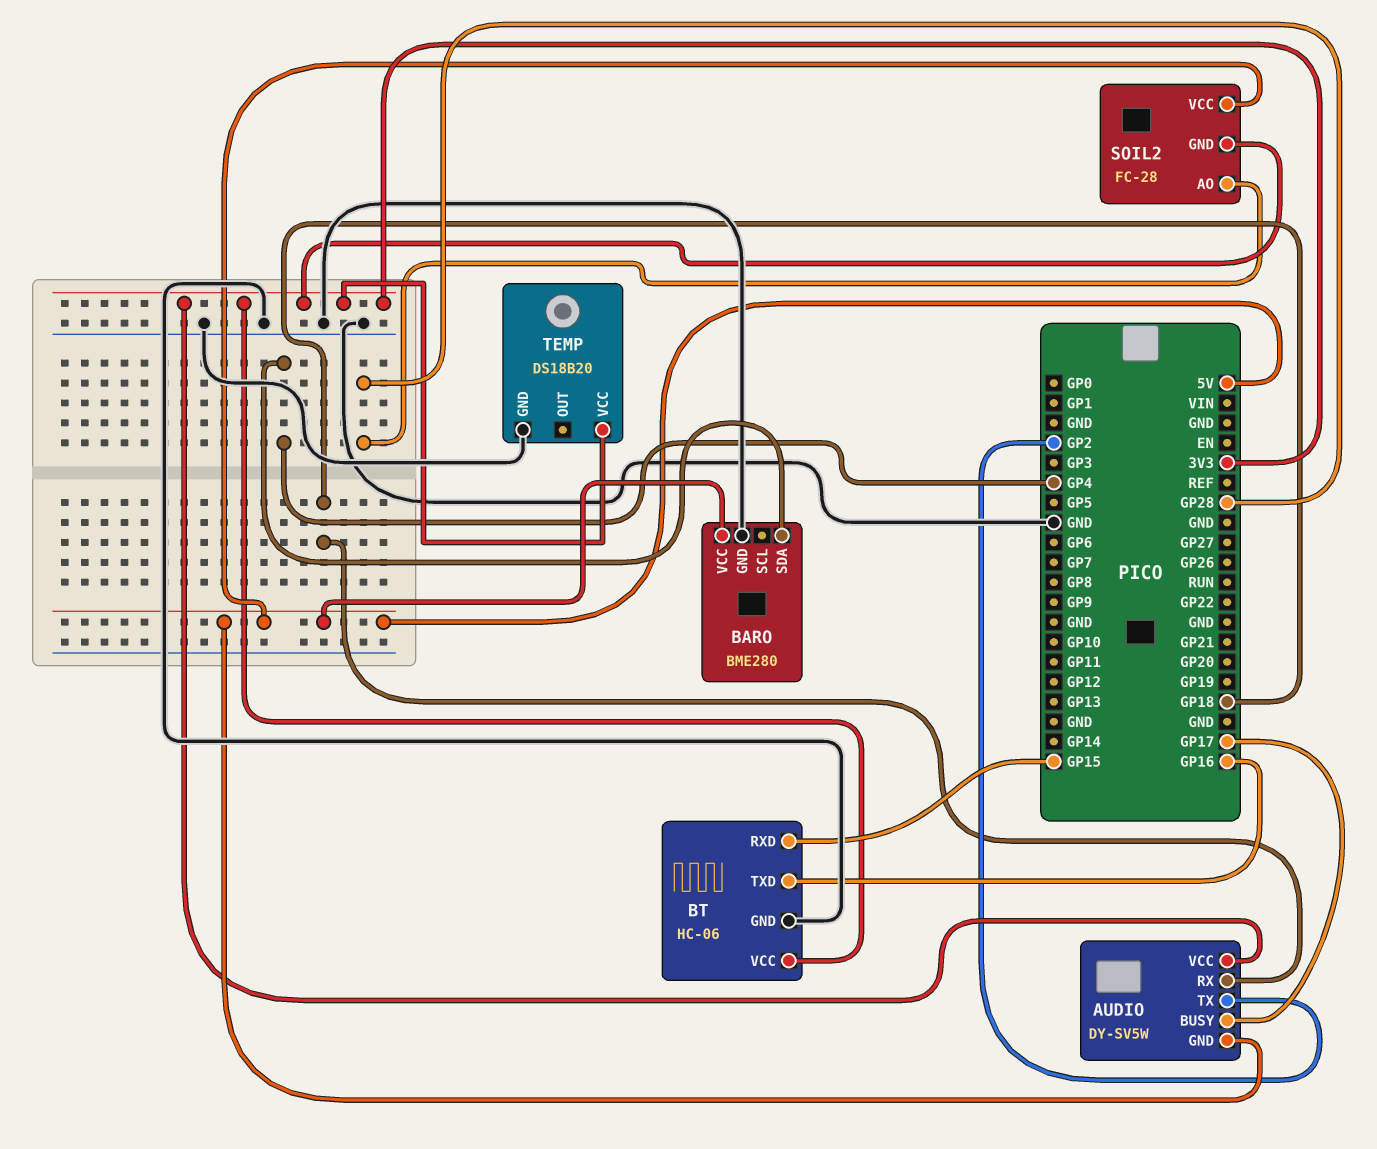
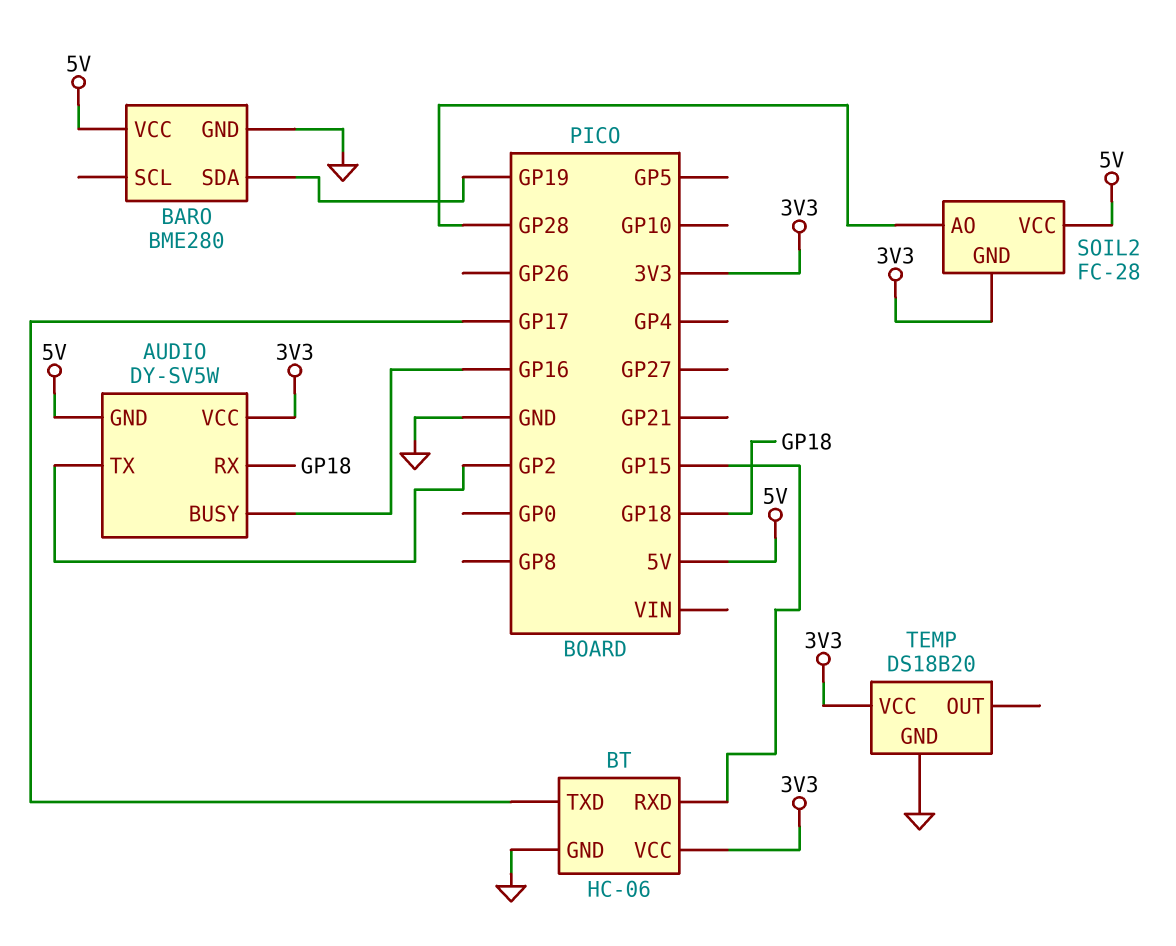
AUDIO pin BUSY: GP17 -> GP16
BARO pin SDA: GP4 -> GP19
BT pin TXD: GP16 -> GP17

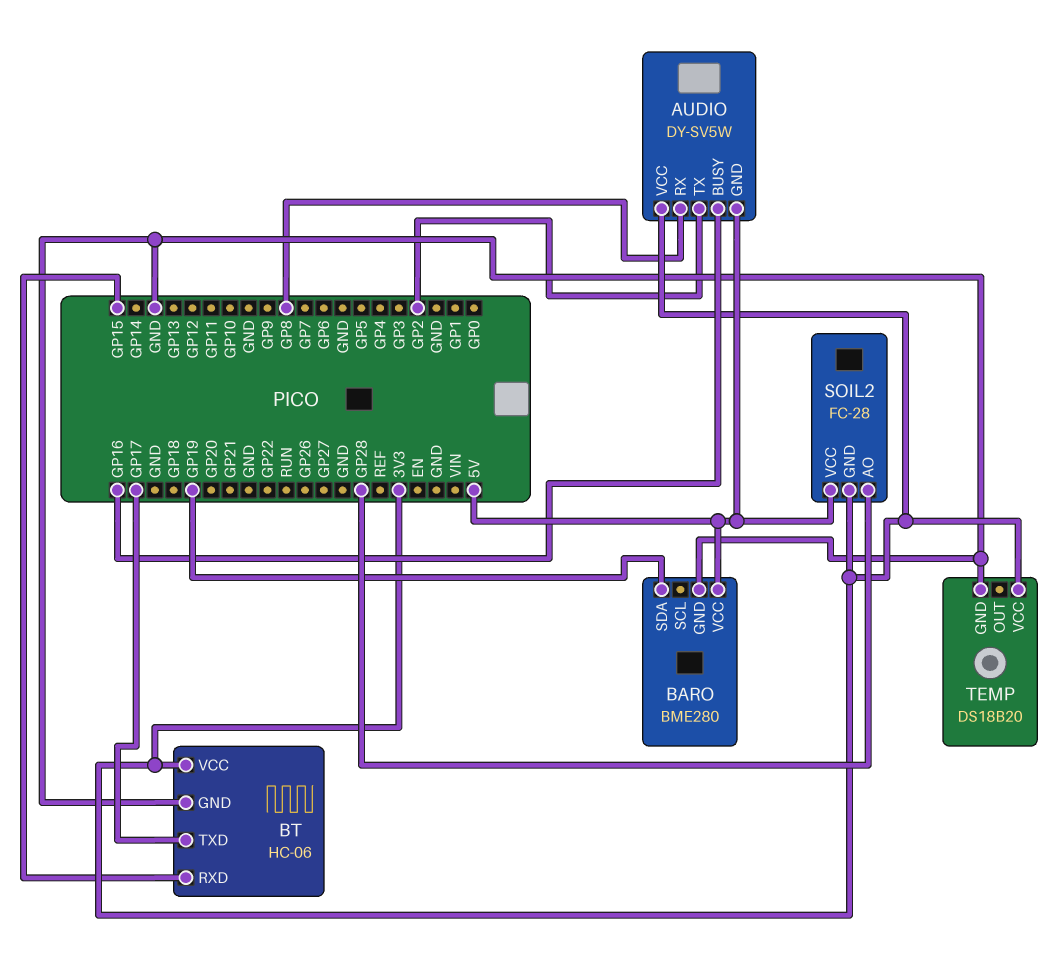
AUDIO pin RX: GP18 -> GP8

